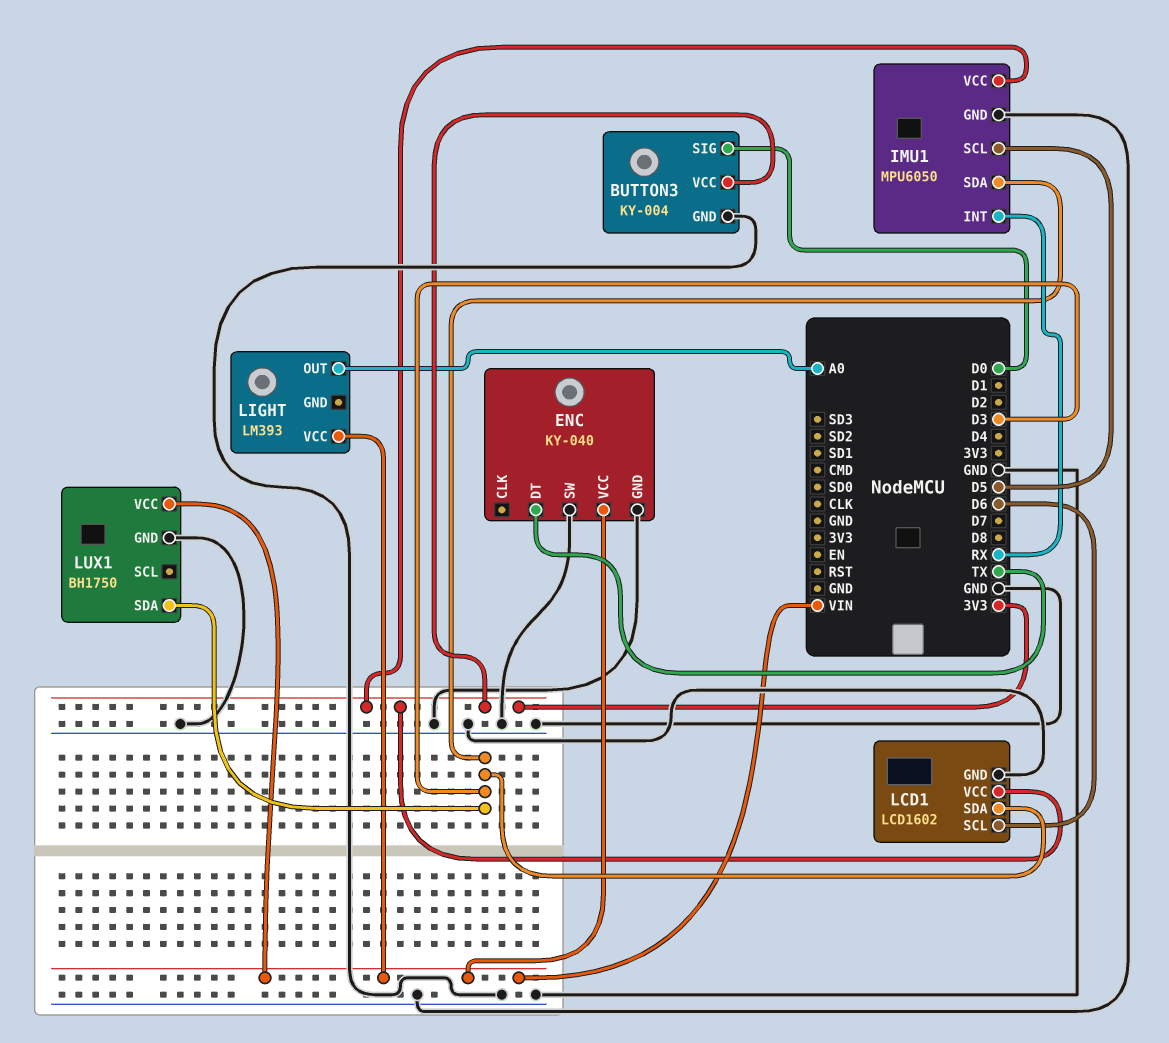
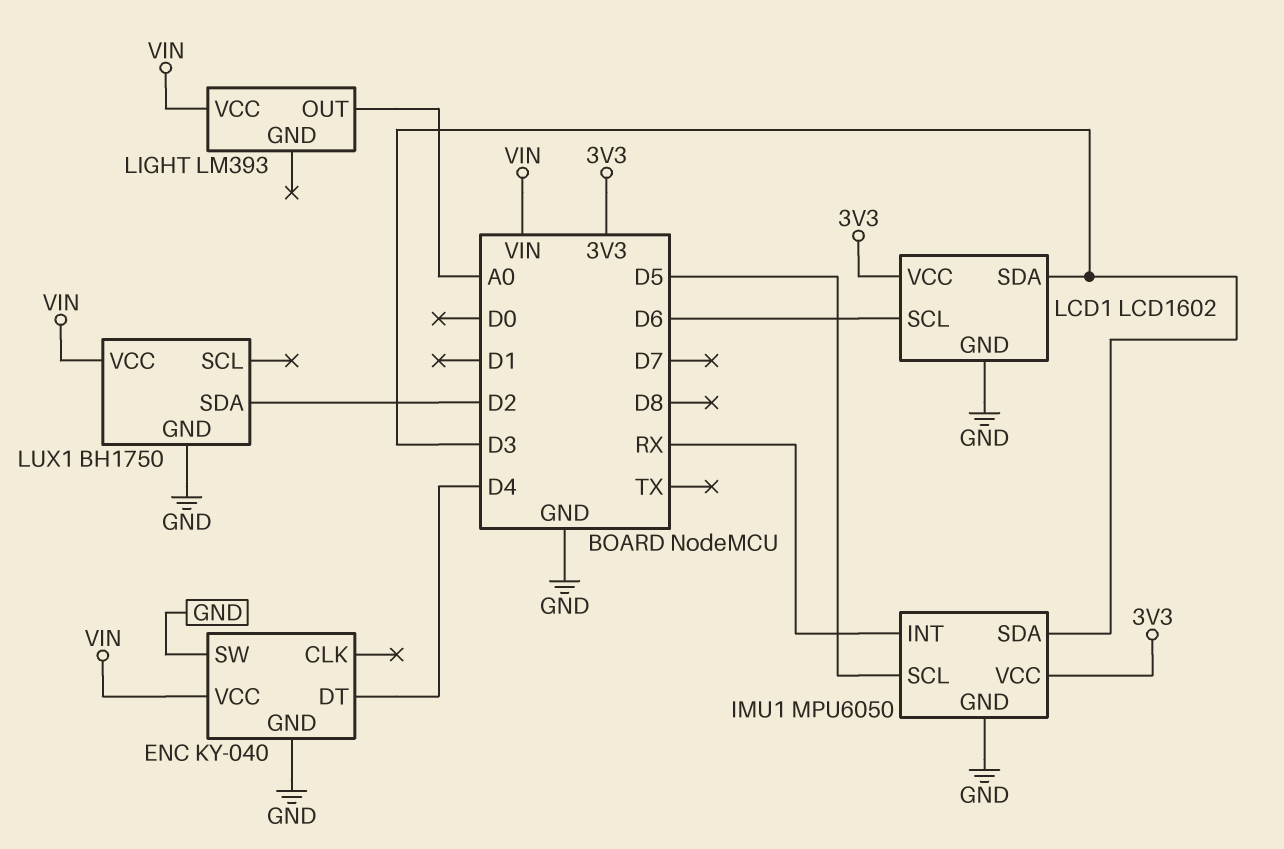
BUTTON3: KY-004 -> none
BUTTON3 pin GND: GND -> none
BUTTON3 pin SIG: D0 -> none
BUTTON3 pin VCC: 3V3 -> none
ENC pin DT: TX -> D4
LUX1 pin SDA: D3 -> D2

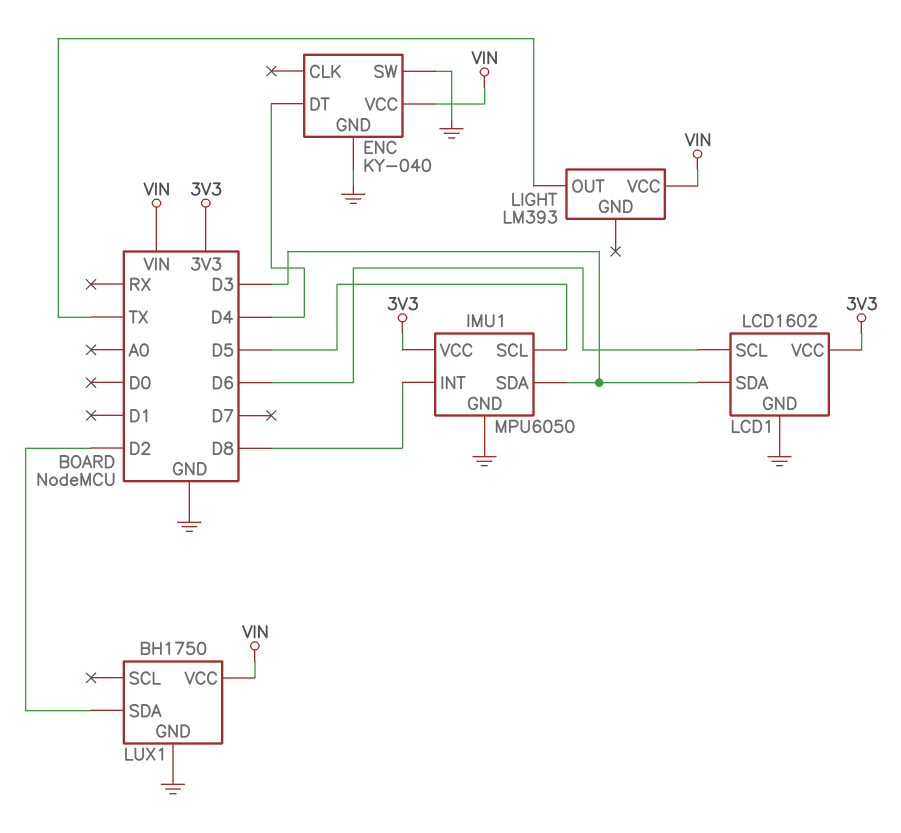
IMU1 pin INT: RX -> D8
LIGHT pin OUT: A0 -> TX

